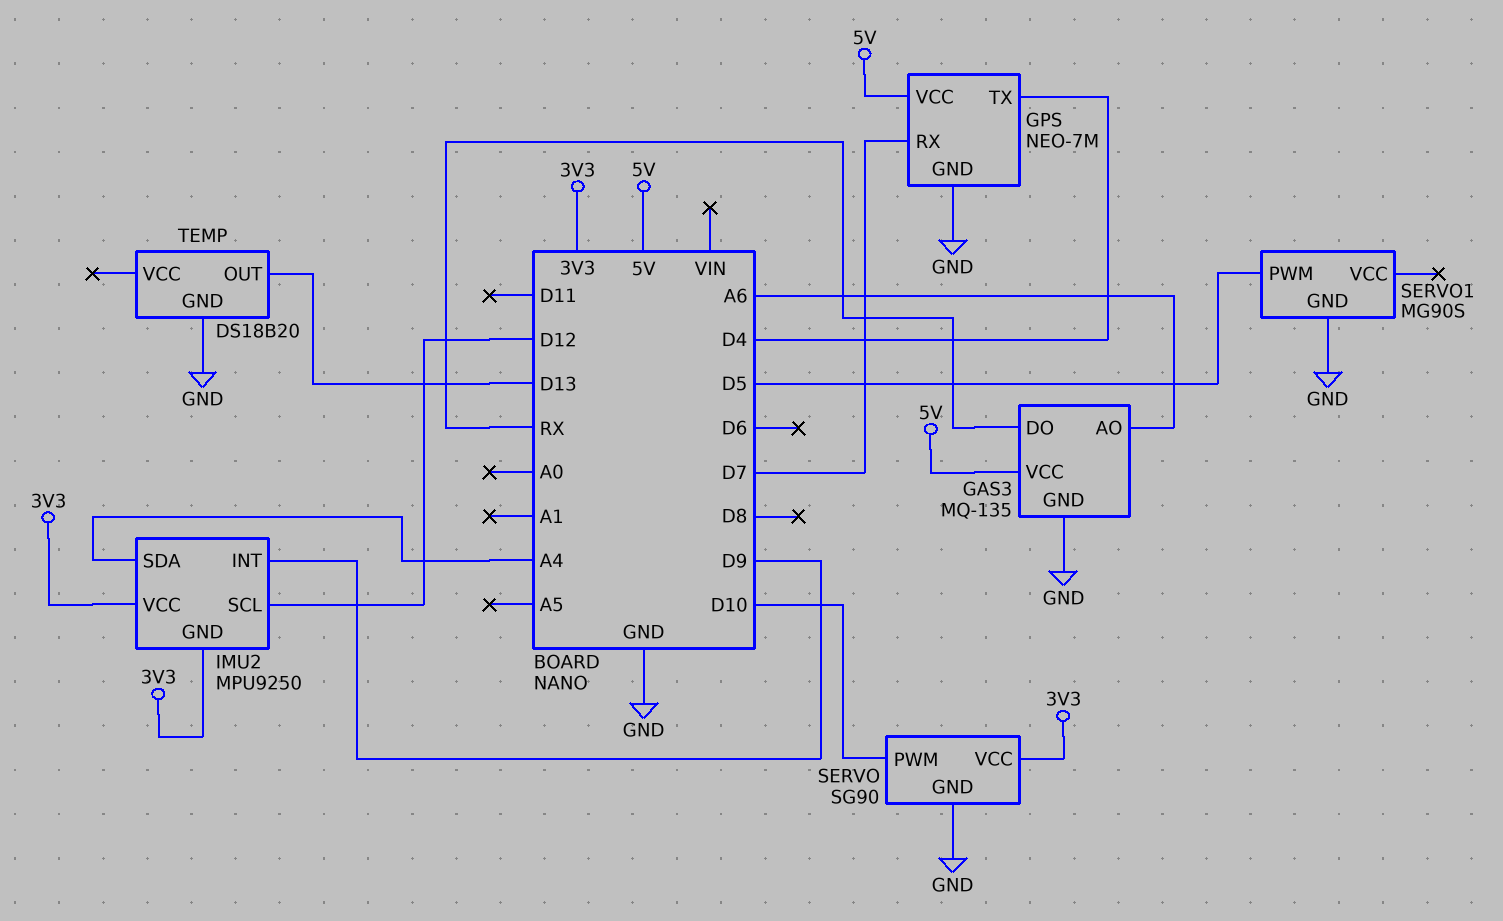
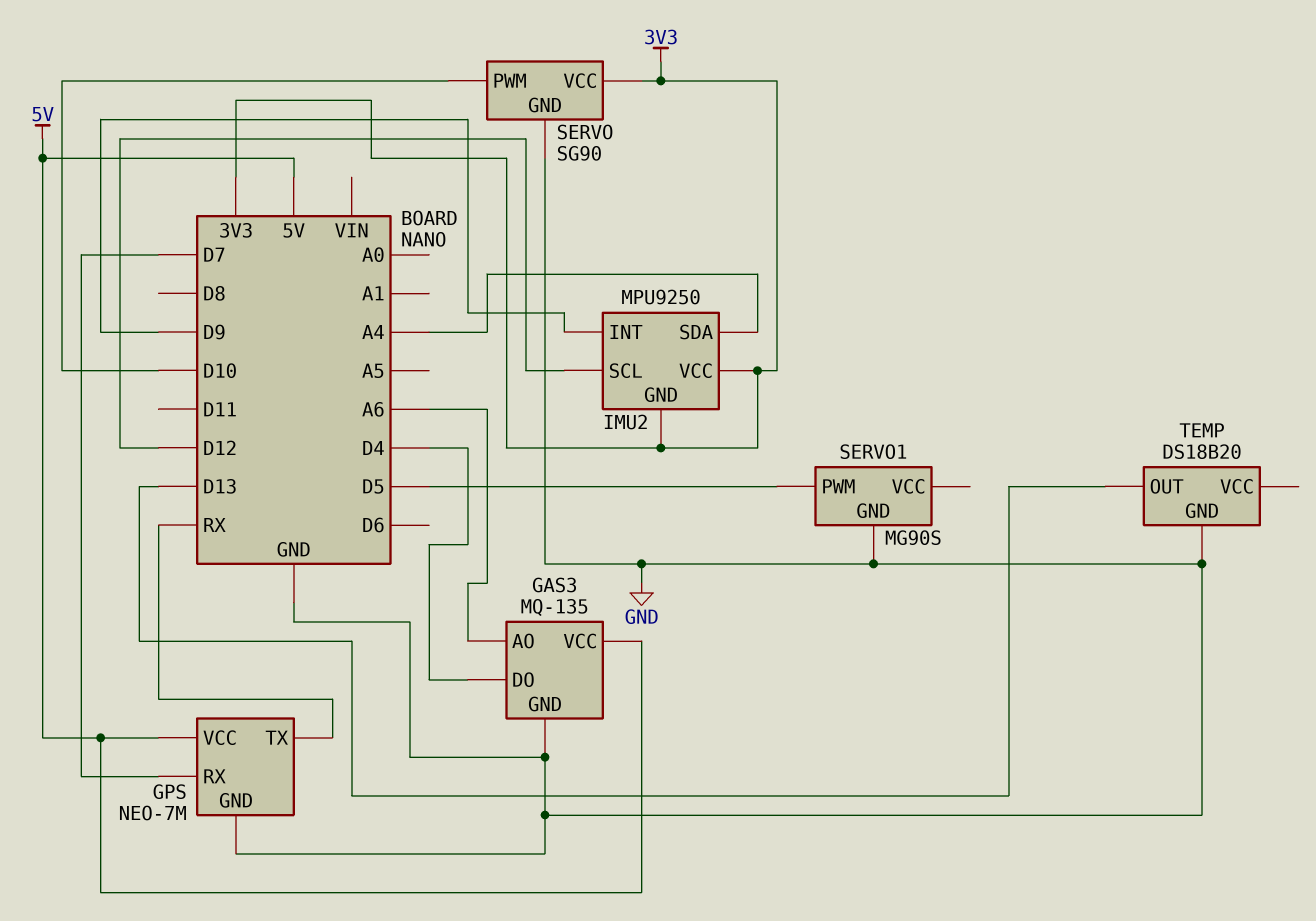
GAS3 pin DO: RX -> D4
GPS pin TX: D4 -> RX

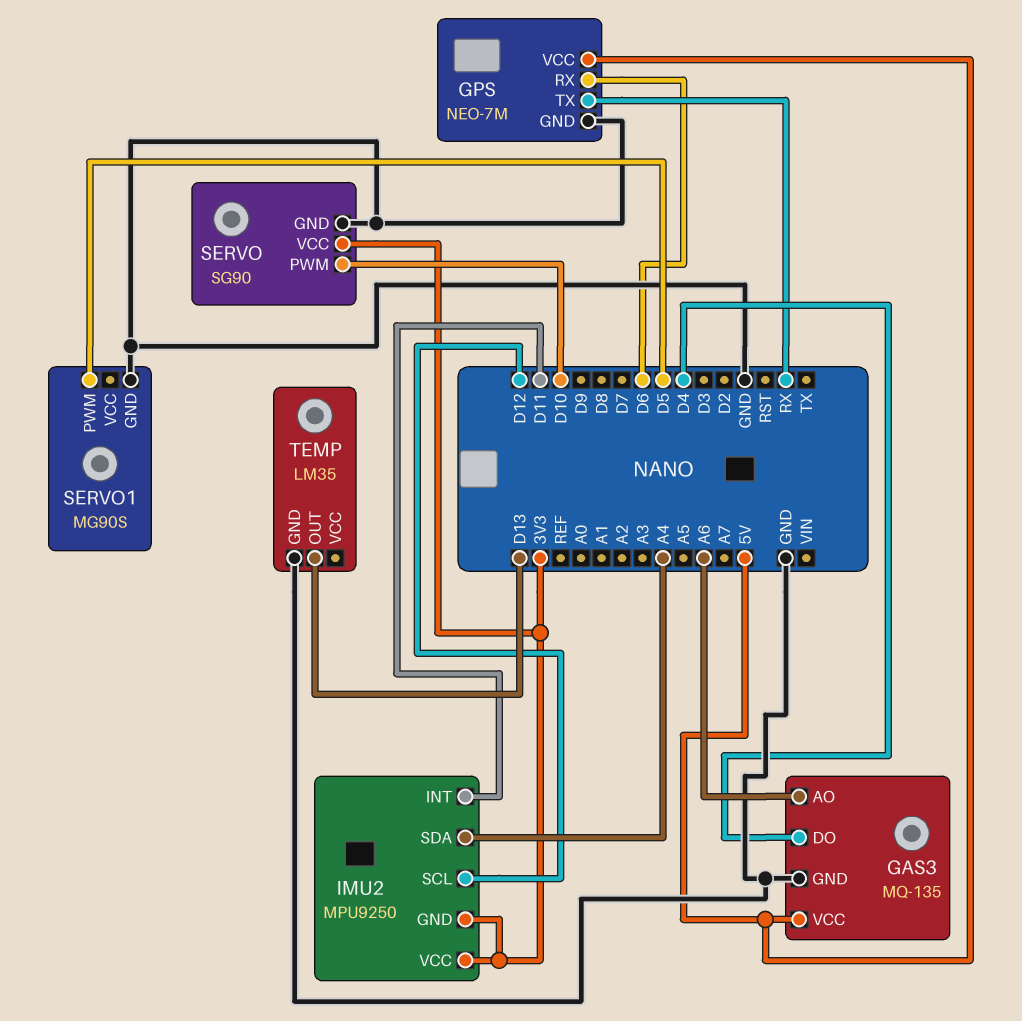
GPS pin RX: D7 -> D6
IMU2 pin INT: D9 -> D11
TEMP: DS18B20 -> LM35

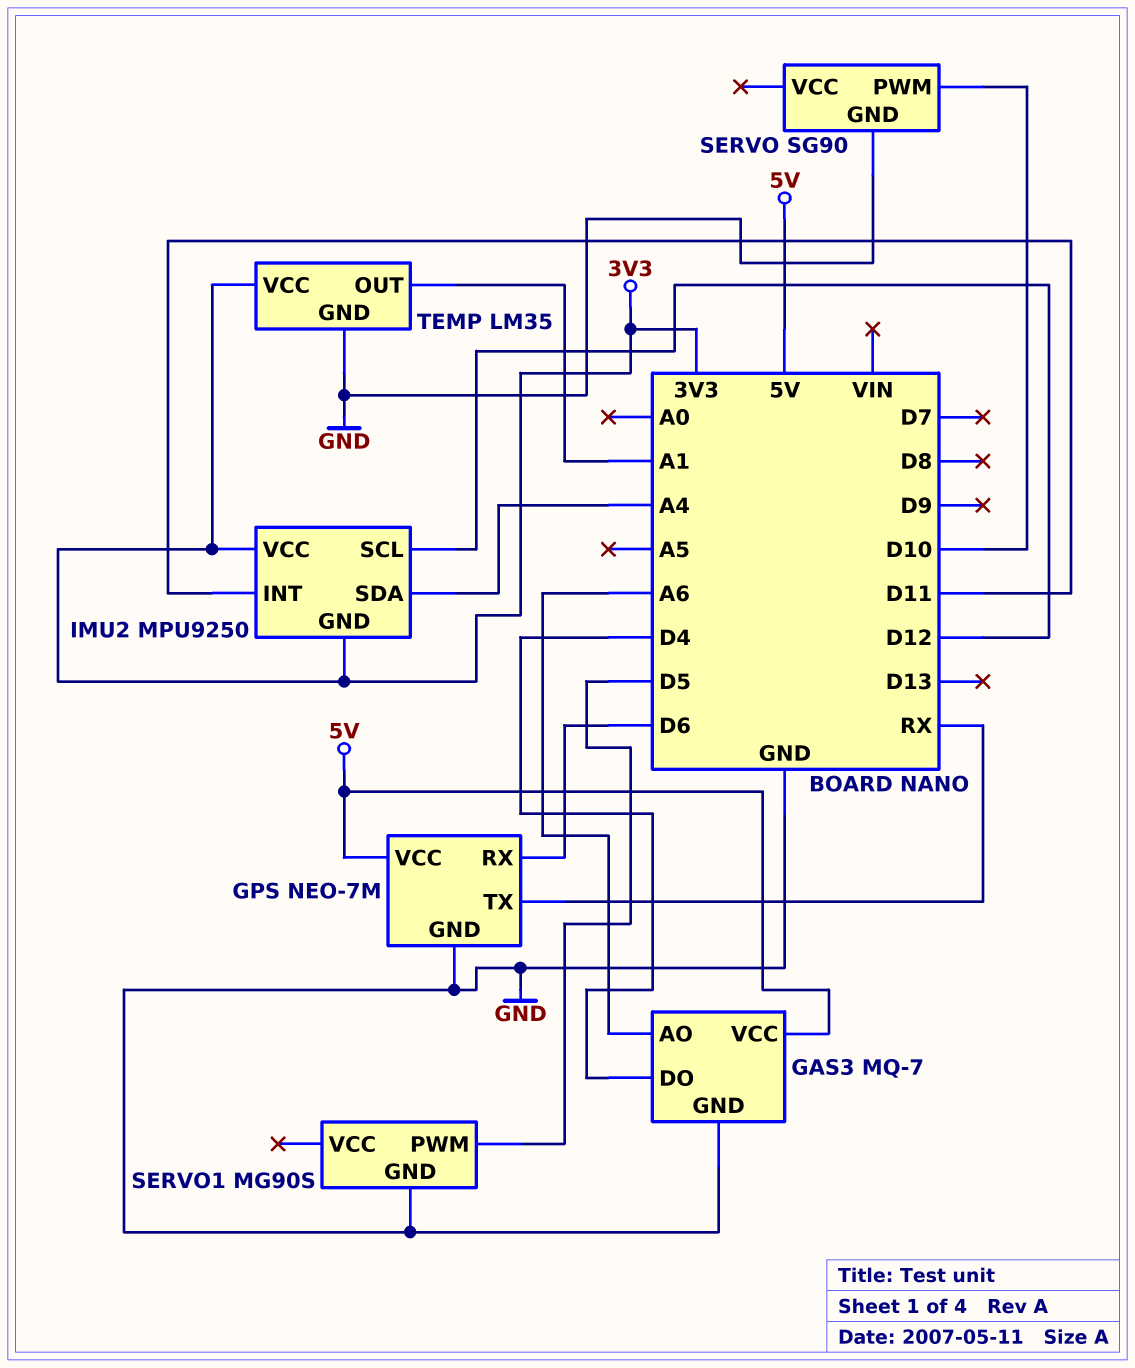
GAS3: MQ-135 -> MQ-7
SERVO pin VCC: 3V3 -> none
TEMP pin OUT: D13 -> A1
TEMP pin VCC: none -> 3V3

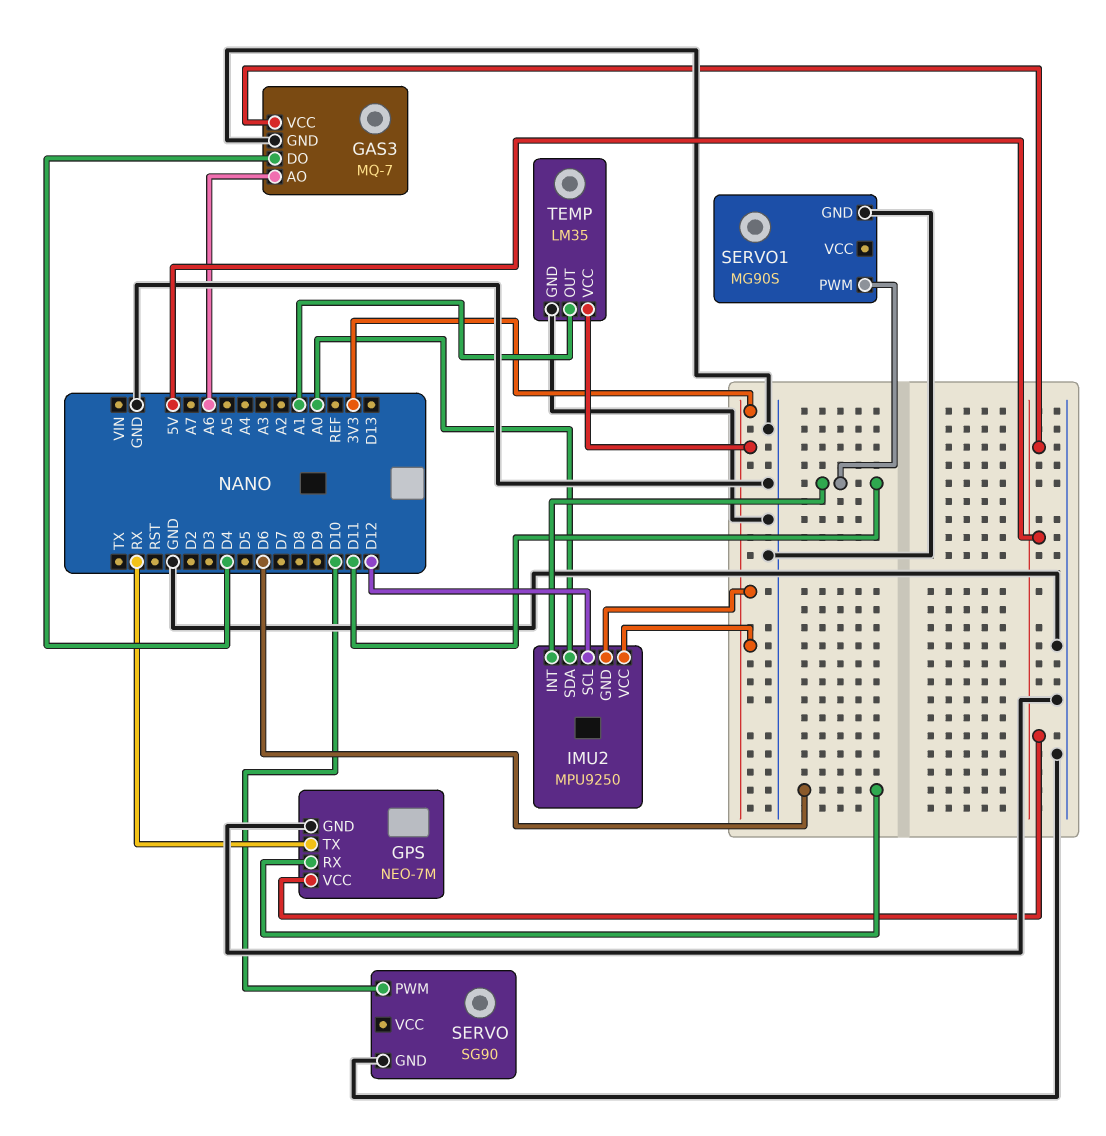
IMU2 pin SDA: A4 -> A0
SERVO1 pin PWM: D5 -> D11

